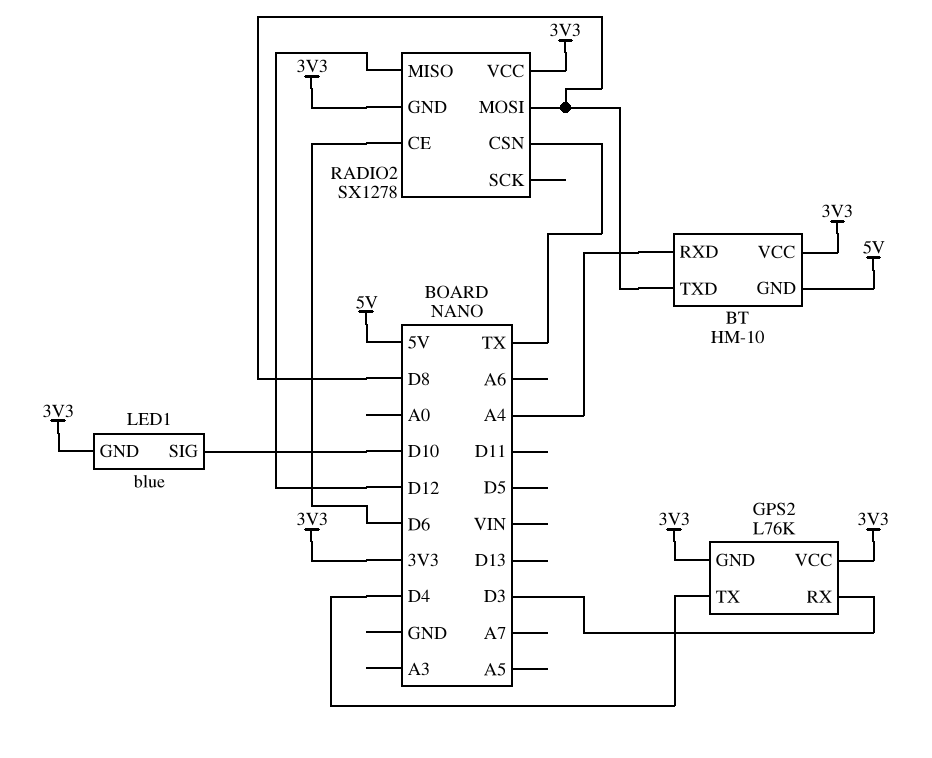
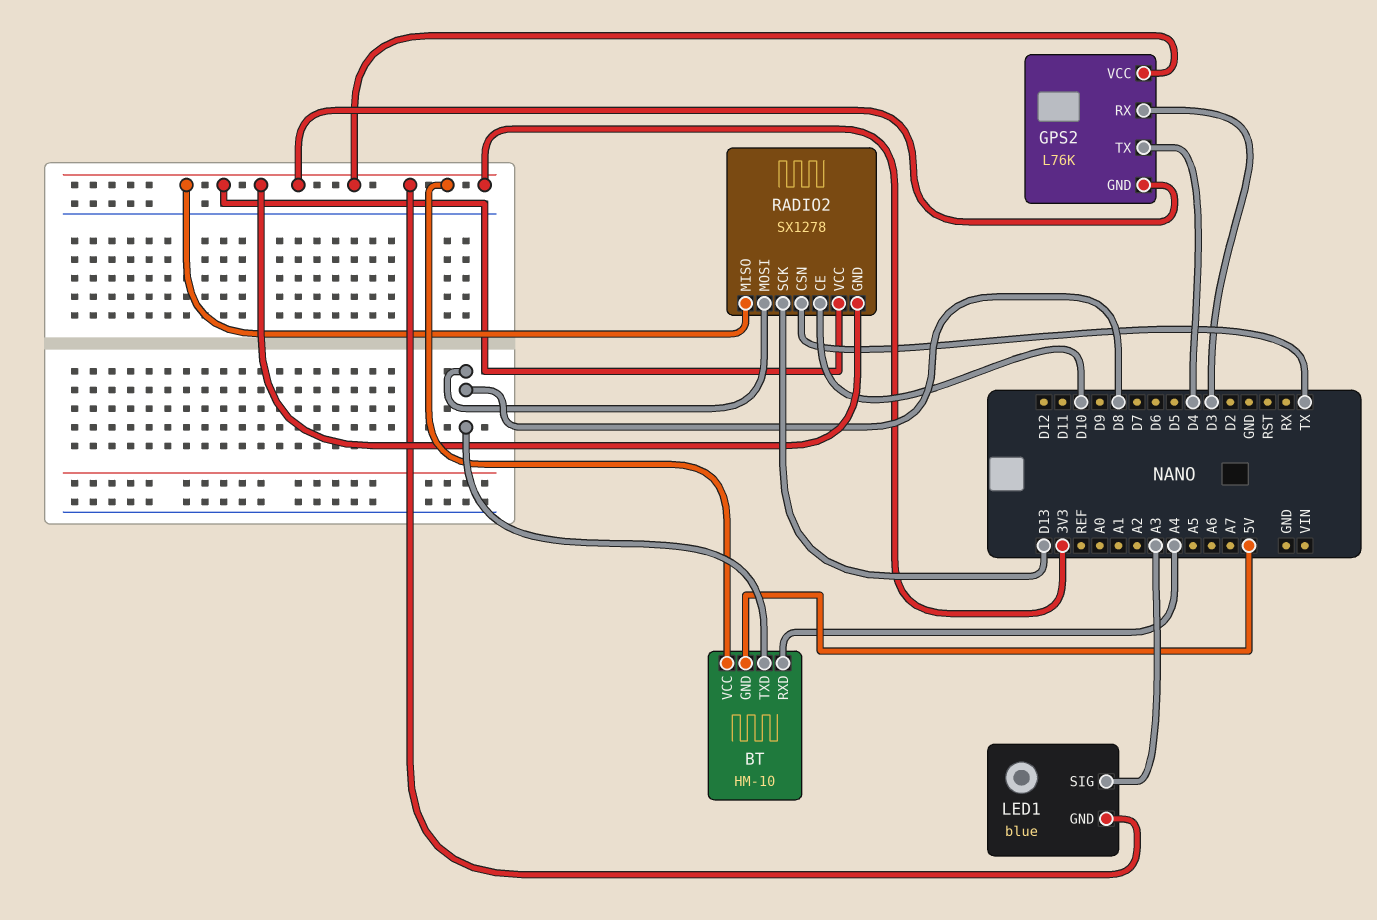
LED1 pin SIG: D10 -> A3
RADIO2 pin CE: D6 -> D10
RADIO2 pin MISO: D12 -> 3V3
RADIO2 pin SCK: none -> D13

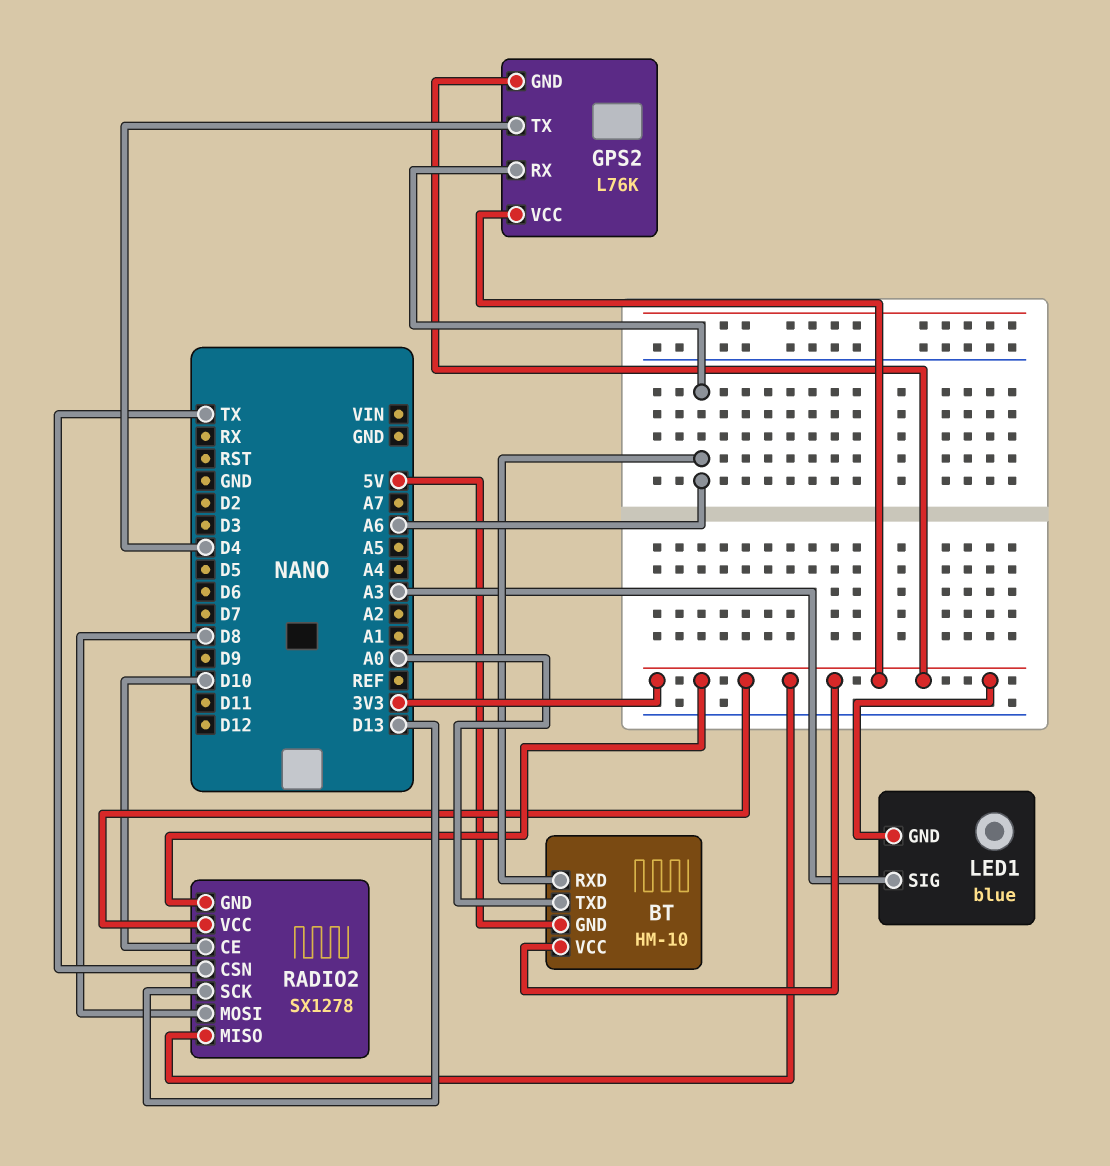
BT pin RXD: A4 -> A6
BT pin TXD: D8 -> A0
GPS2 pin RX: D3 -> A6

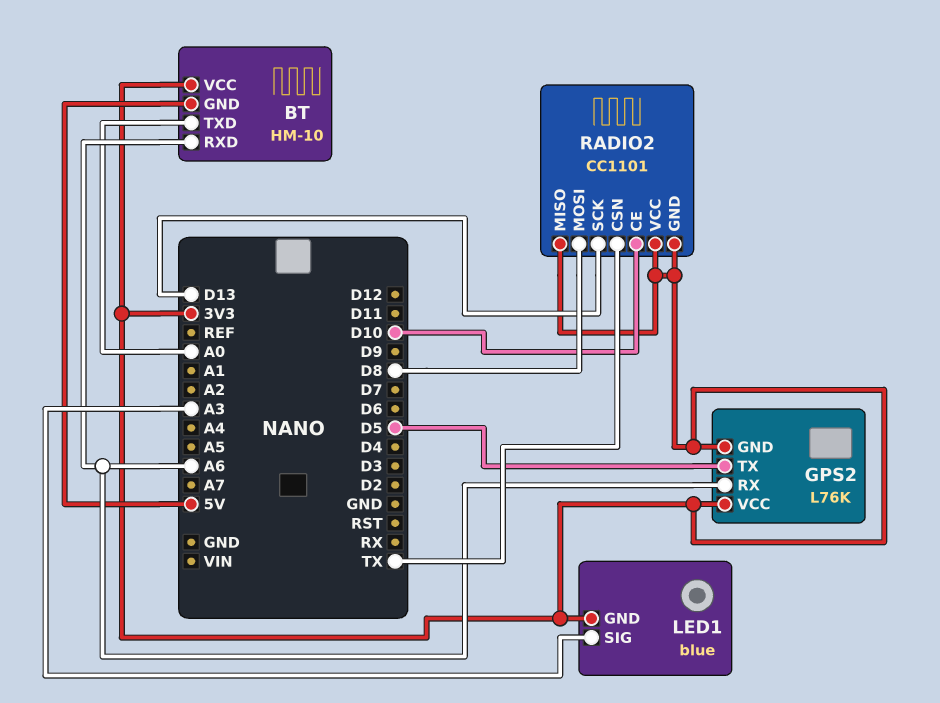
GPS2 pin TX: D4 -> D5
RADIO2: SX1278 -> CC1101

